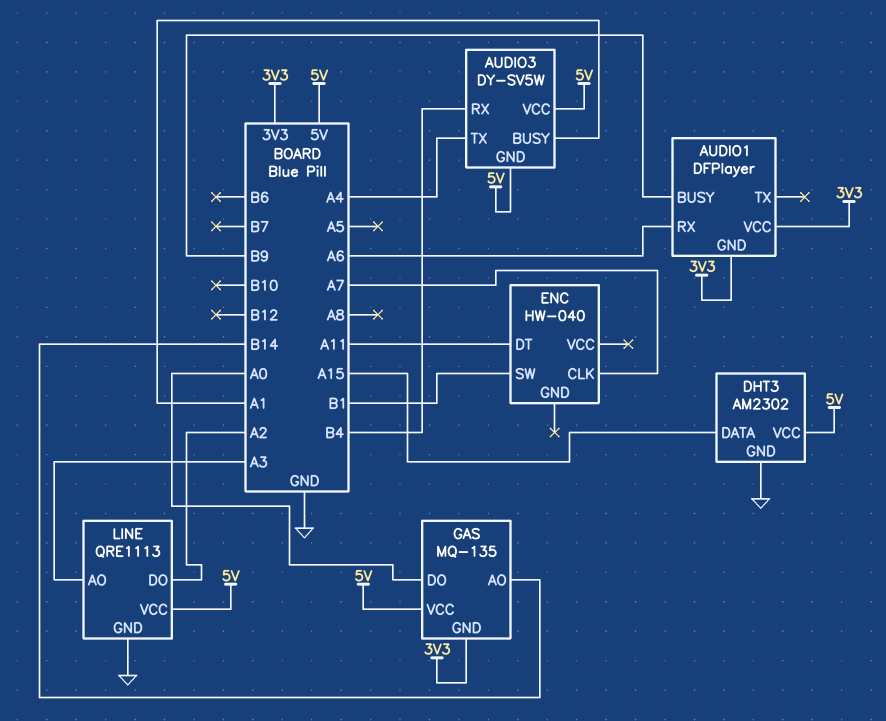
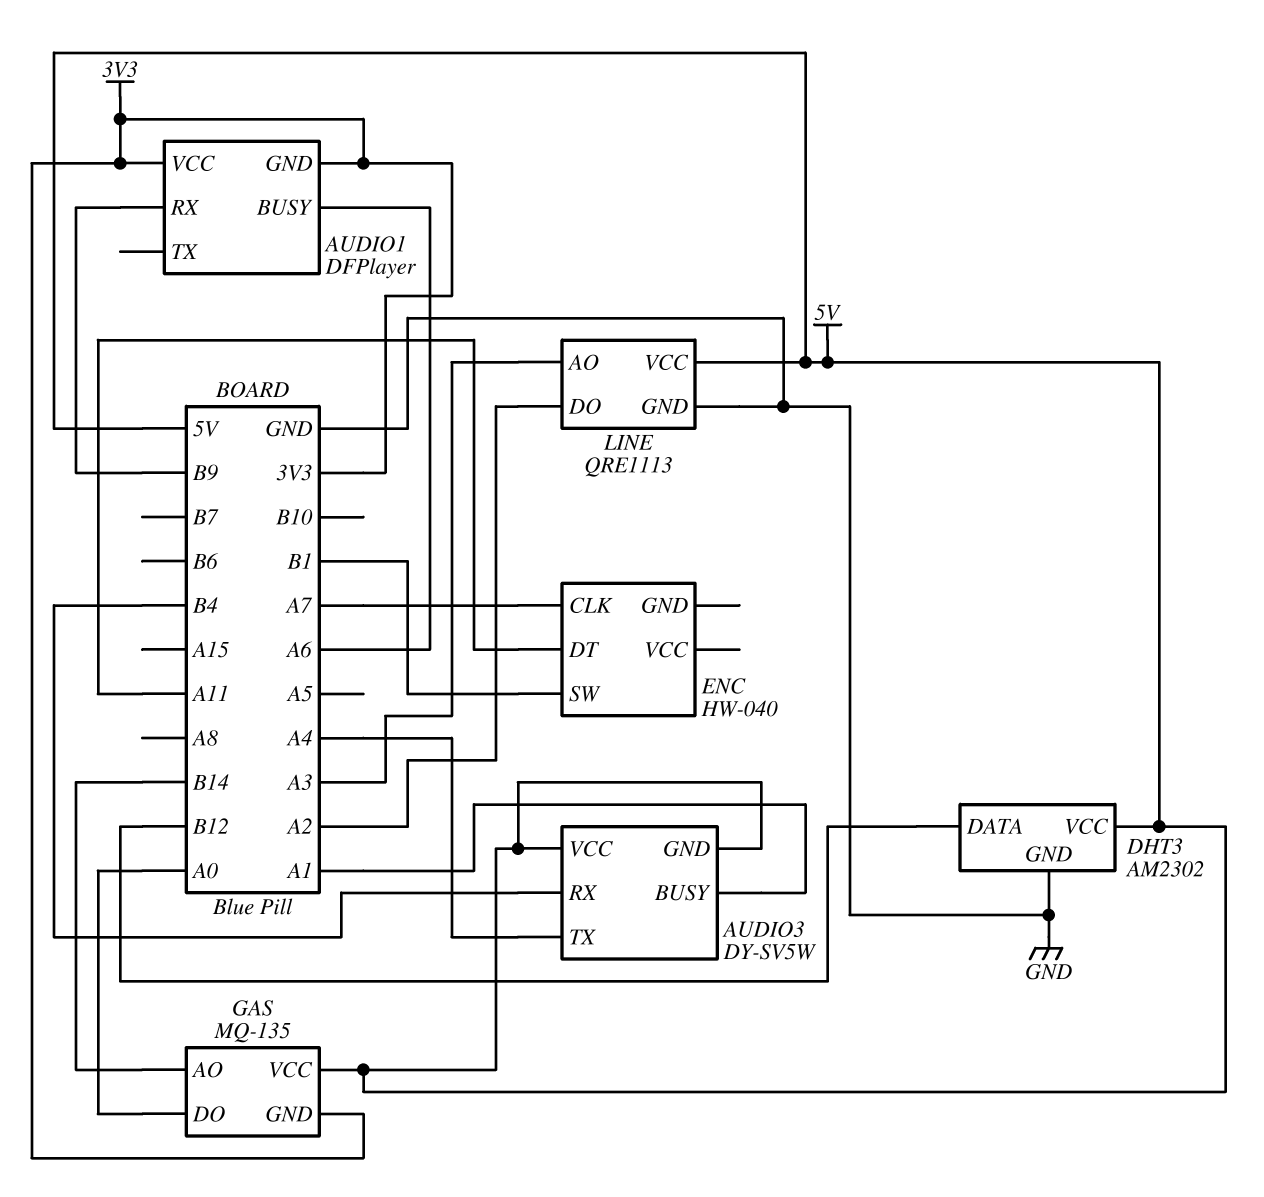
AUDIO1 pin BUSY: B9 -> A6
AUDIO1 pin RX: A6 -> B9
DHT3 pin DATA: A15 -> B12

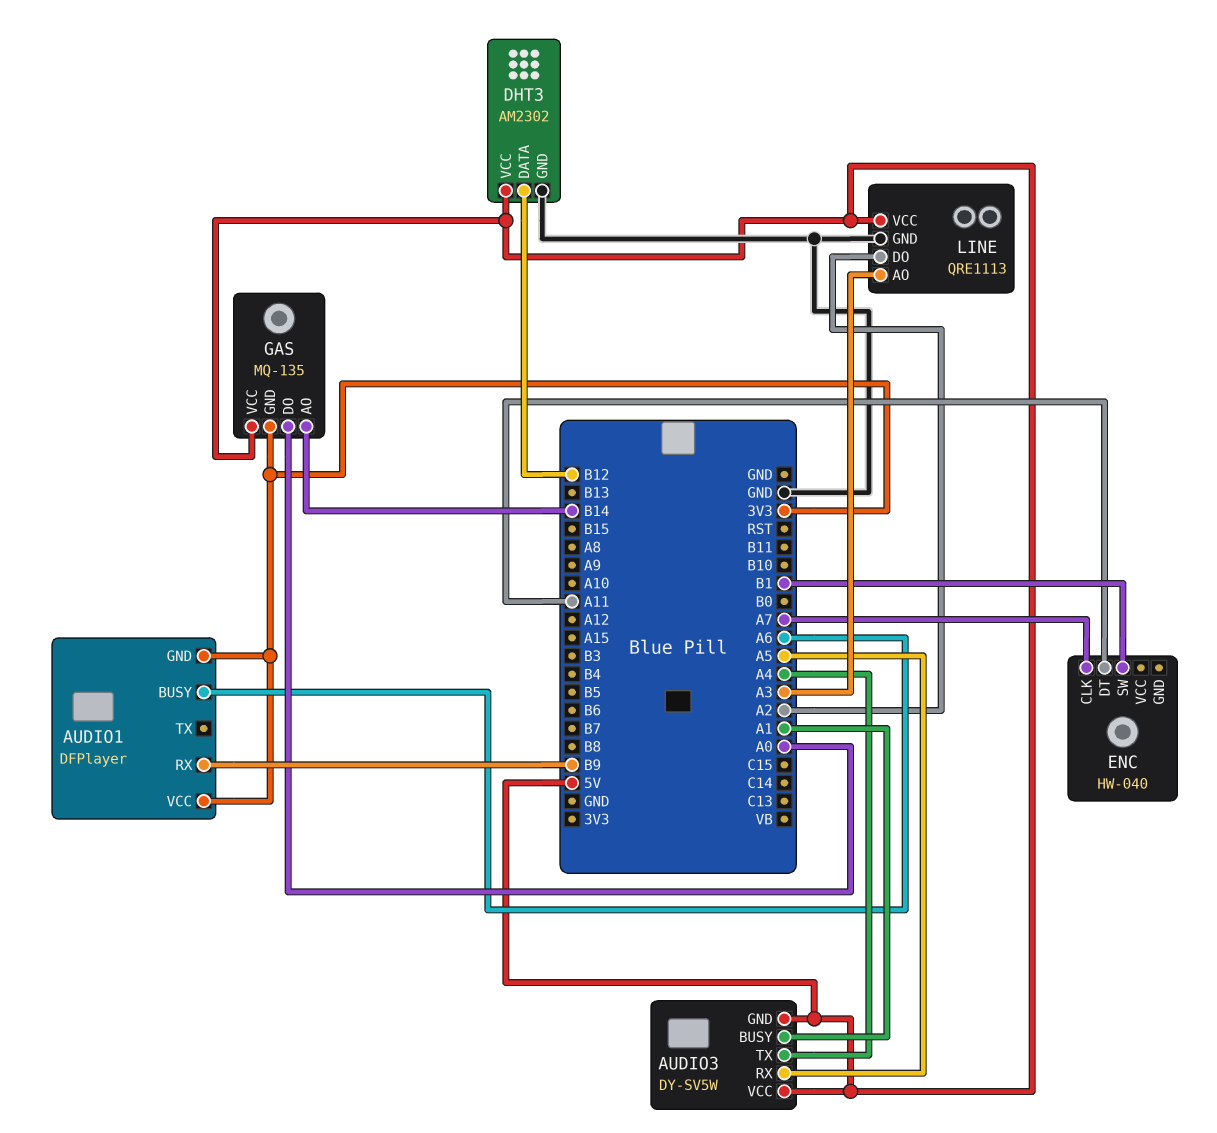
AUDIO3 pin RX: B4 -> A5

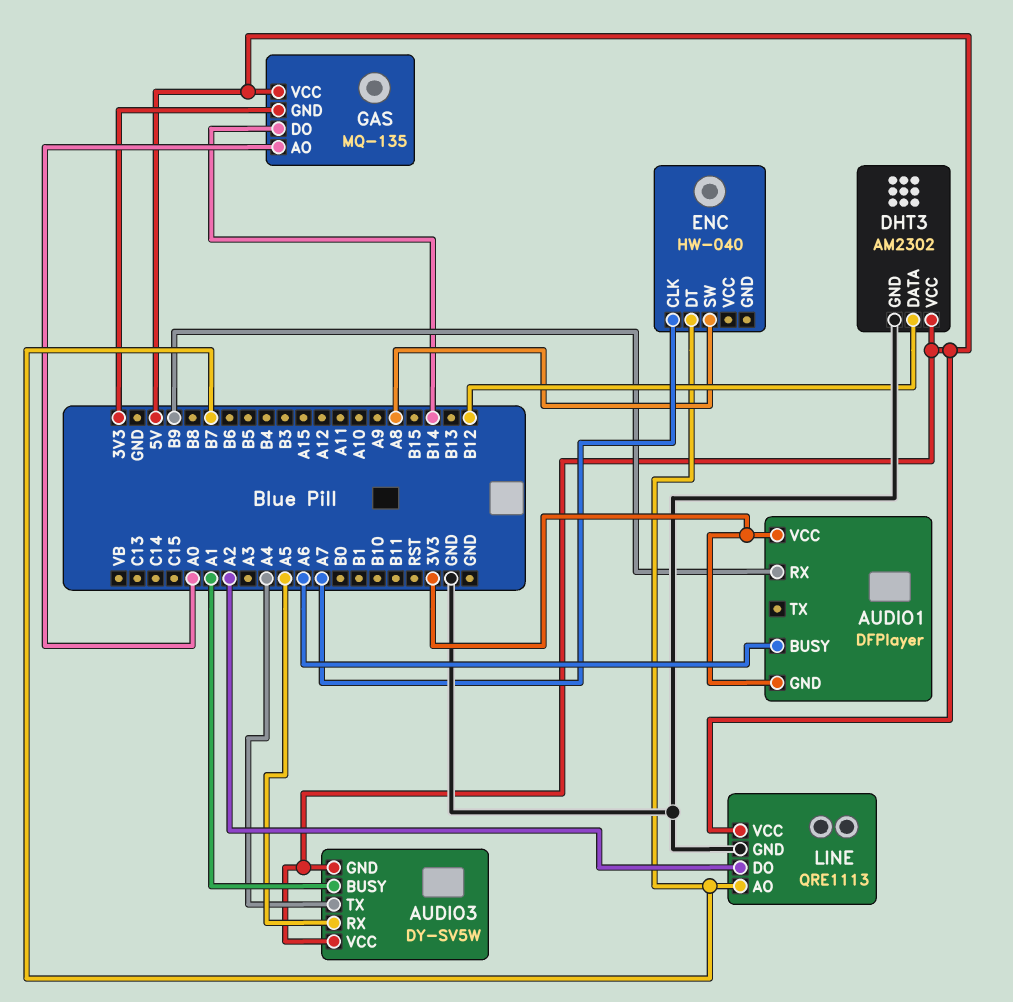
ENC pin DT: A11 -> B7
ENC pin SW: B1 -> A8
GAS pin AO: B14 -> A0
GAS pin DO: A0 -> B14
LINE pin AO: A3 -> B7

